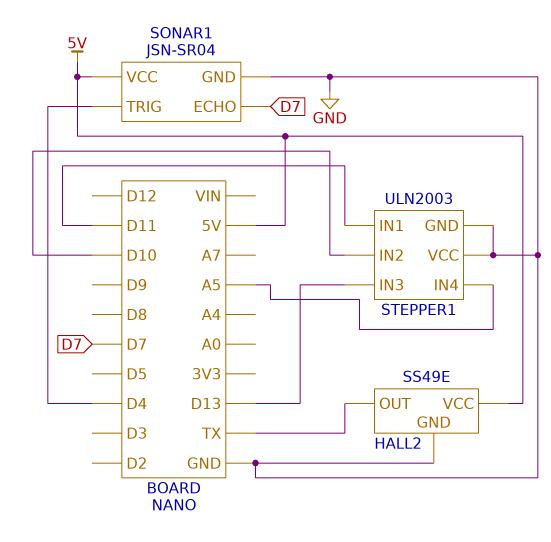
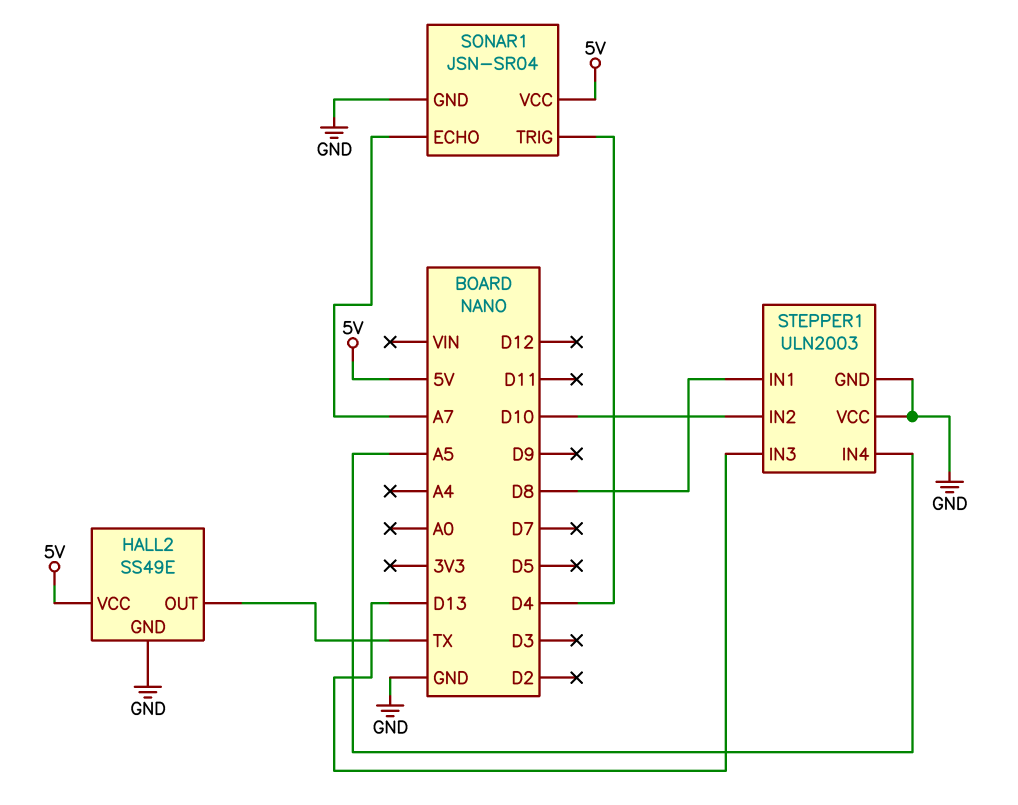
SONAR1 pin ECHO: D7 -> A7
STEPPER1 pin IN1: D11 -> D8

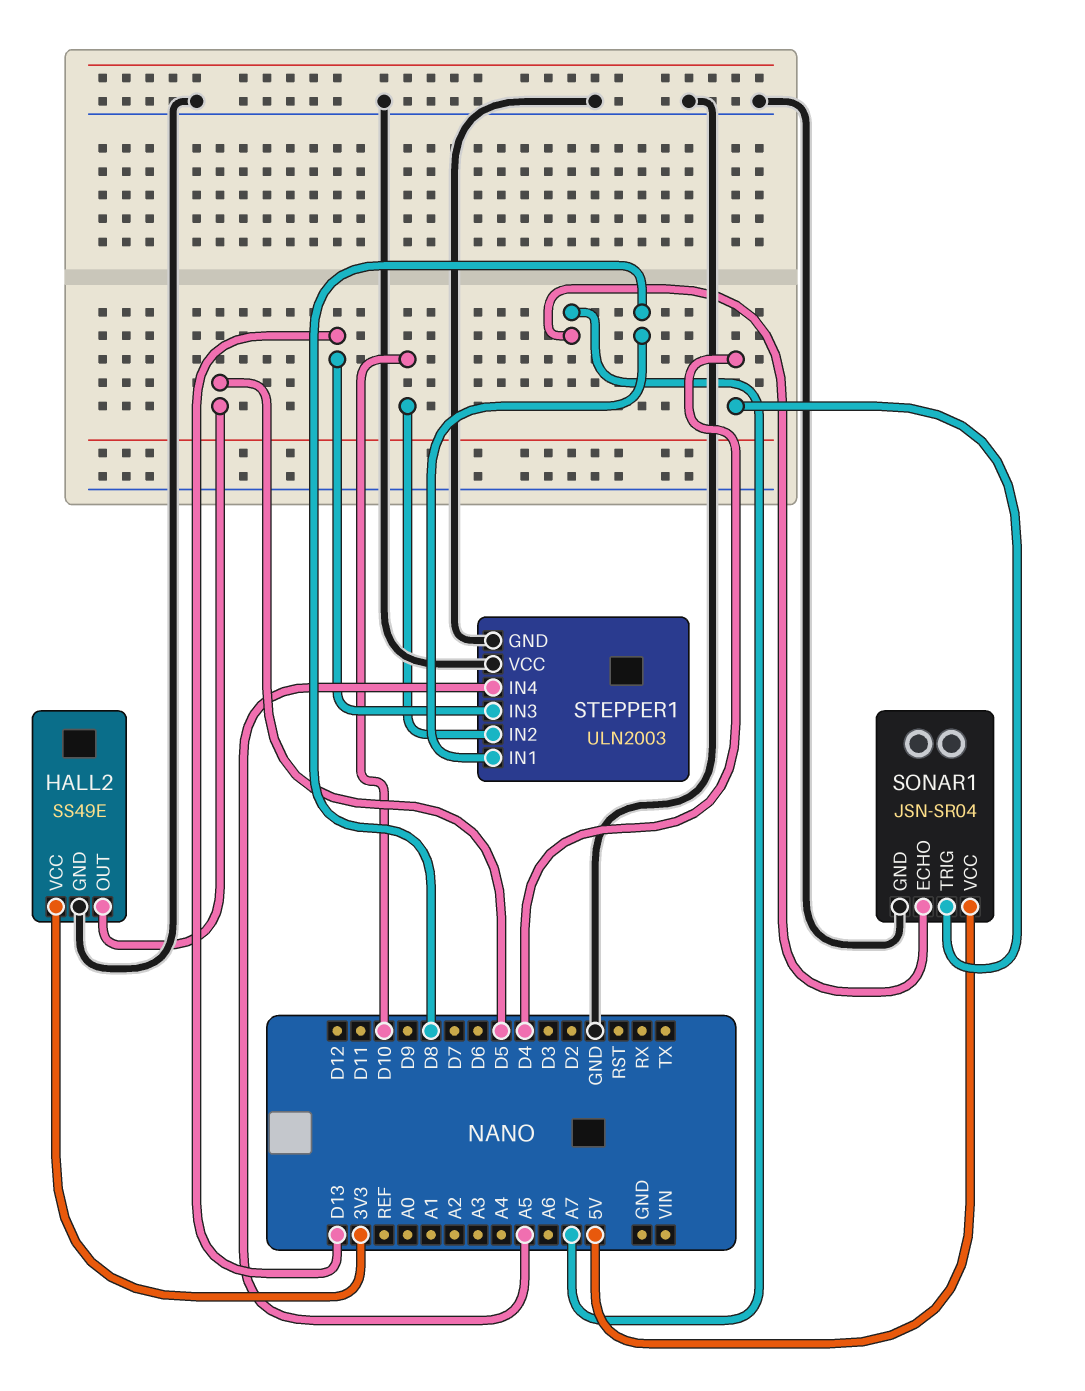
HALL2 pin OUT: TX -> D5
HALL2 pin VCC: 5V -> 3V3

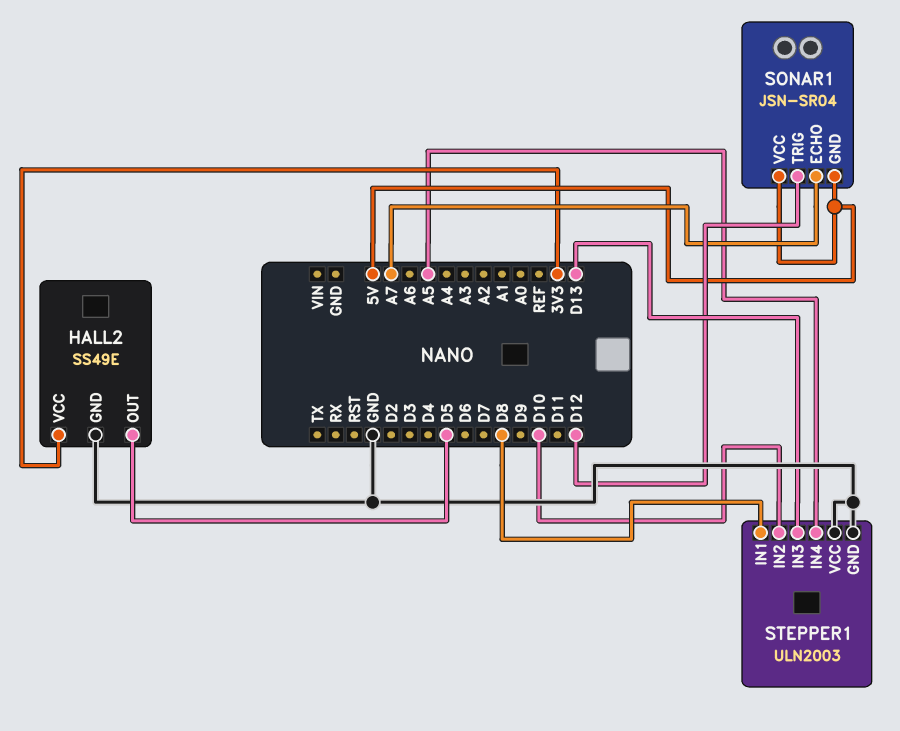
SONAR1 pin GND: GND -> 5V
SONAR1 pin TRIG: D4 -> D12

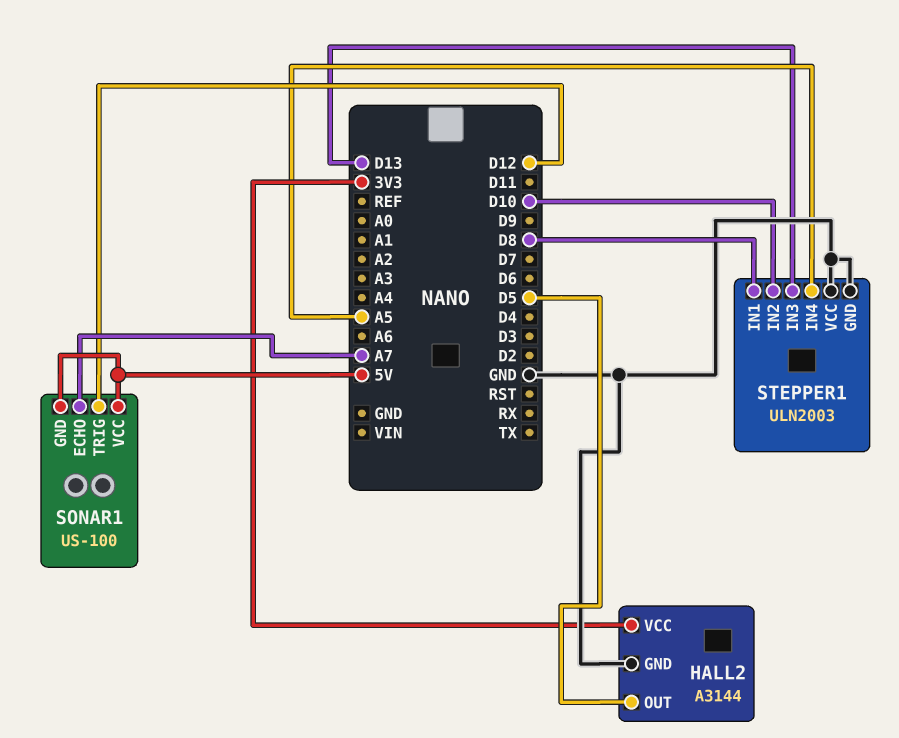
HALL2: SS49E -> A3144
SONAR1: JSN-SR04 -> US-100

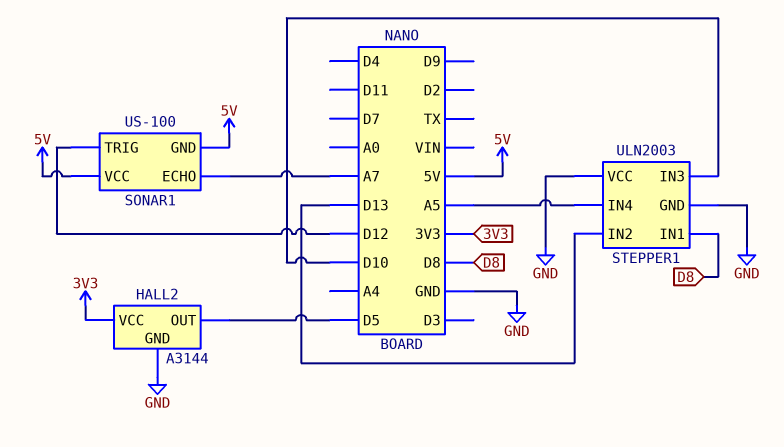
STEPPER1 pin IN2: D10 -> D13
STEPPER1 pin IN3: D13 -> D10

